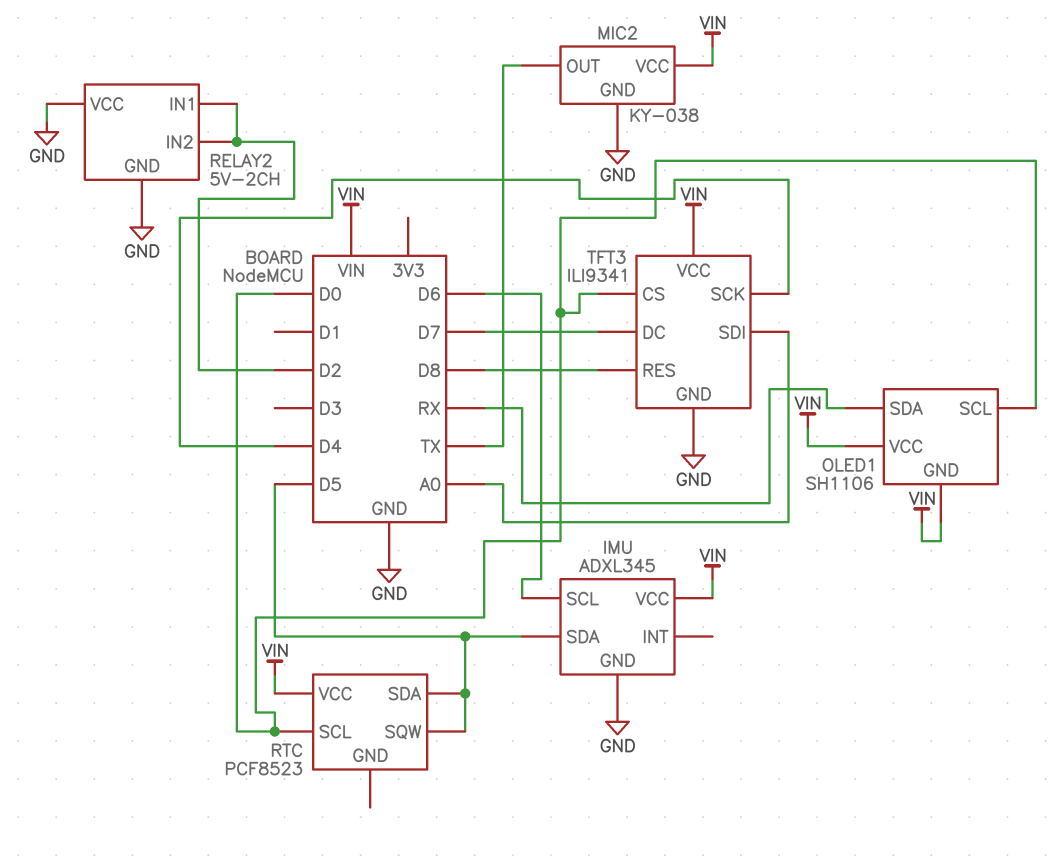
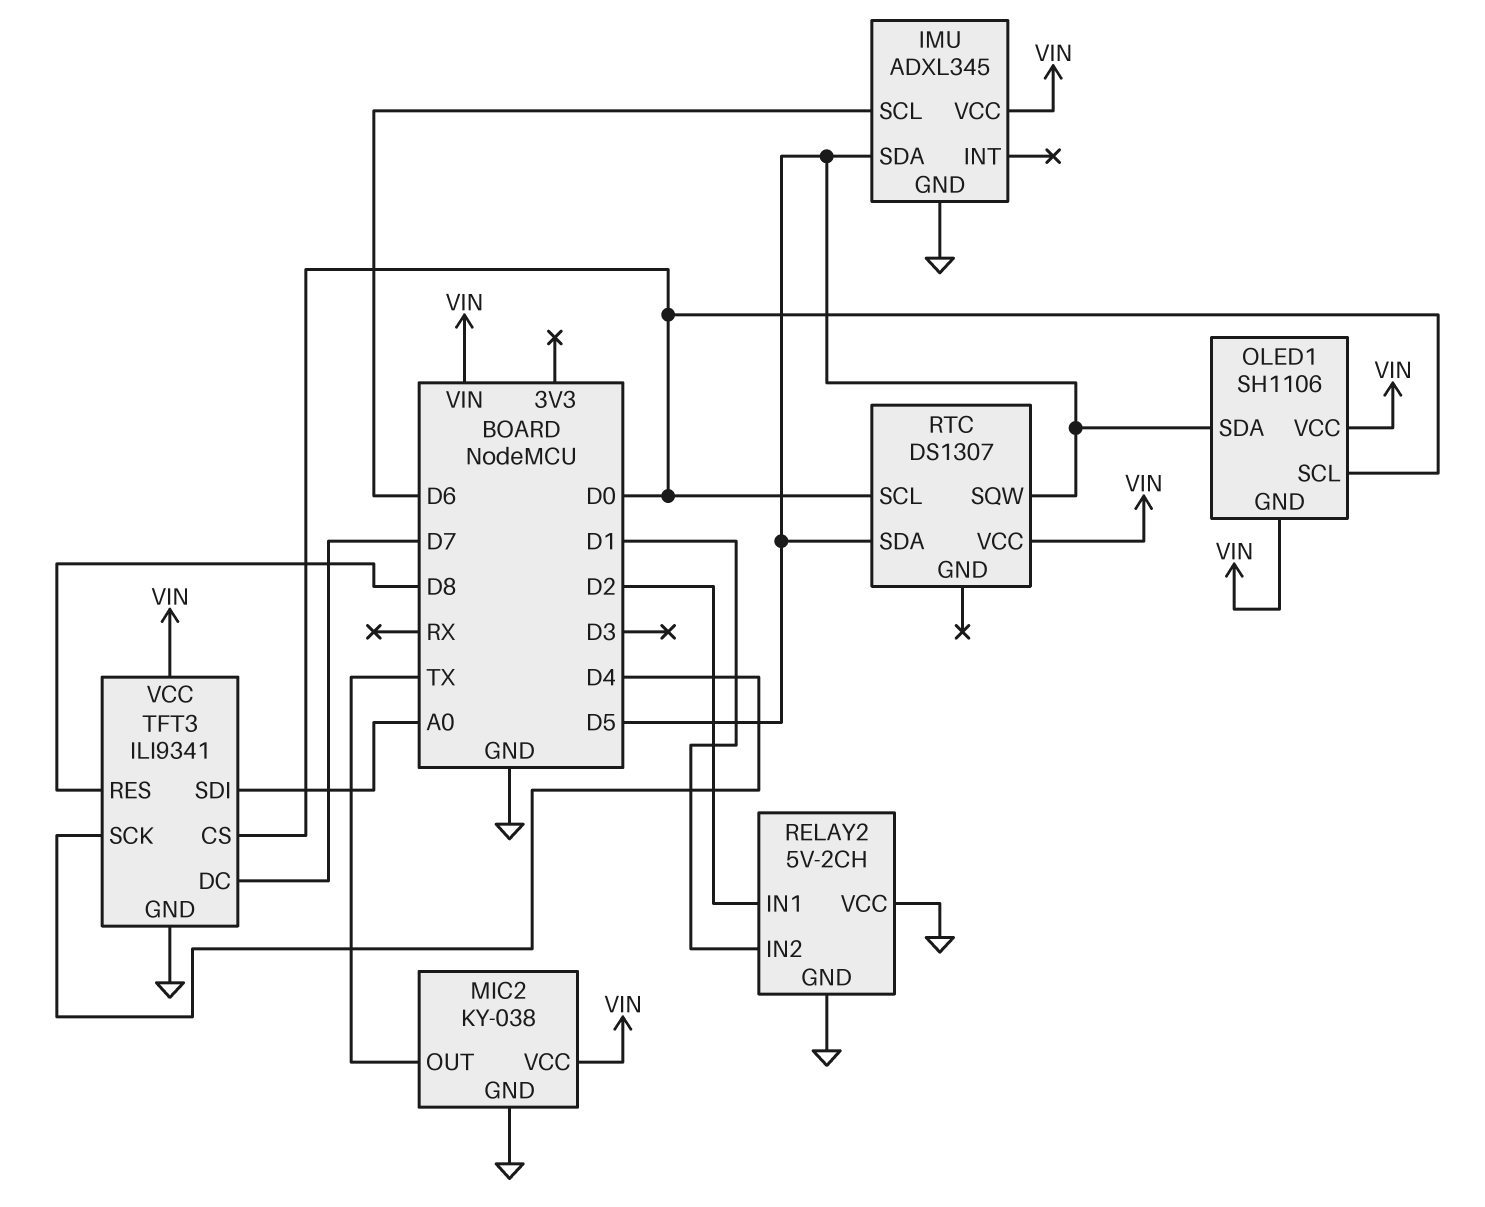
OLED1 pin SDA: RX -> D5
RELAY2 pin IN2: D2 -> D1
RTC: PCF8523 -> DS1307

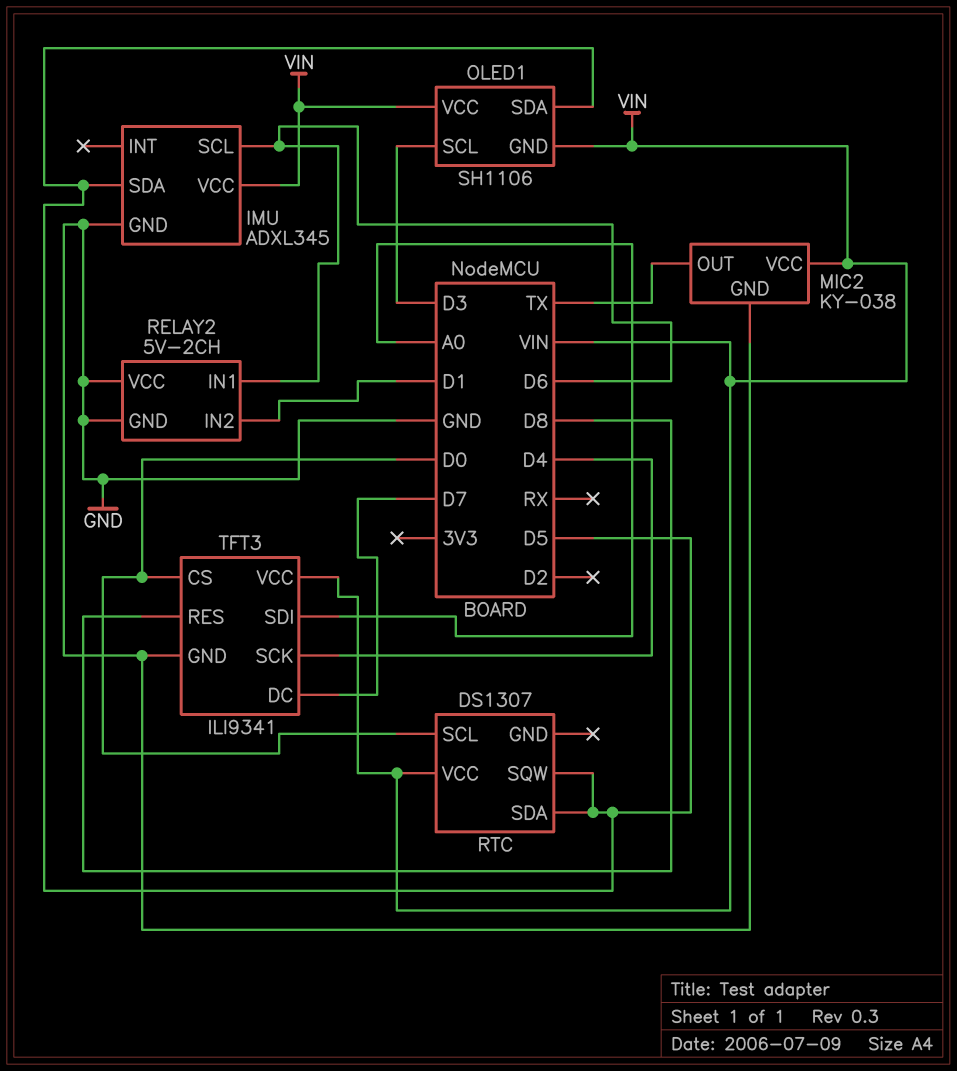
OLED1 pin SCL: D0 -> D3
RELAY2 pin IN1: D2 -> D6

